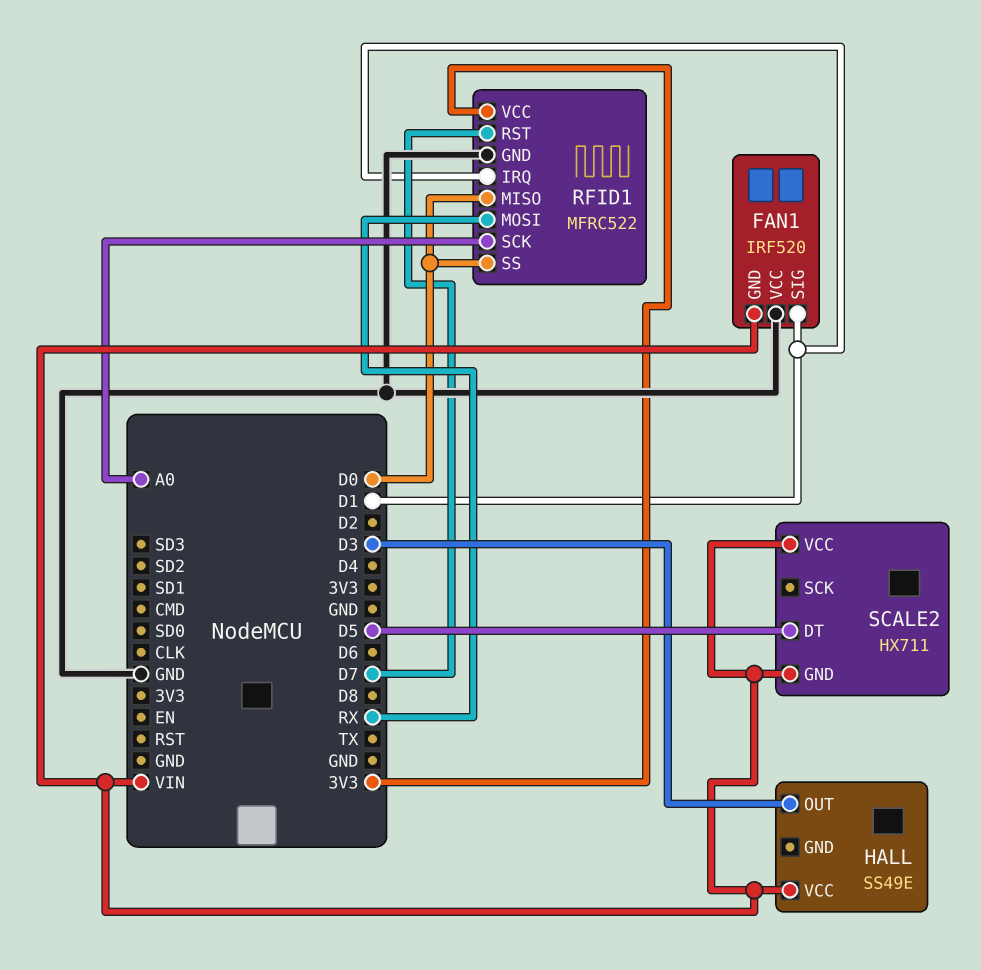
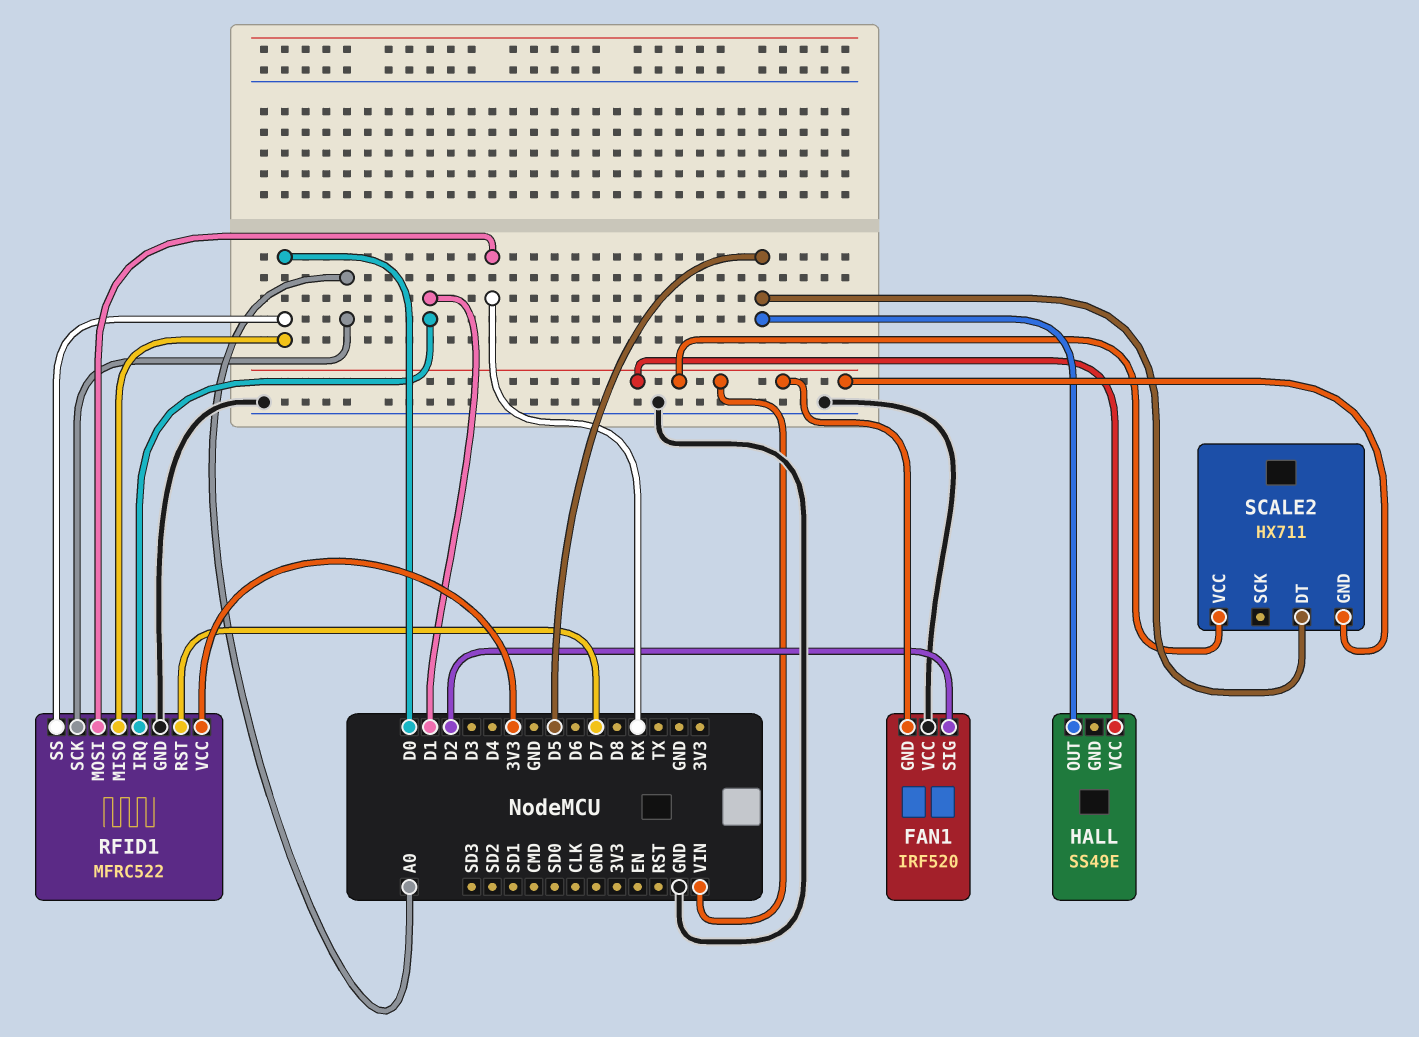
FAN1 pin SIG: D1 -> D2
HALL pin OUT: D3 -> D5

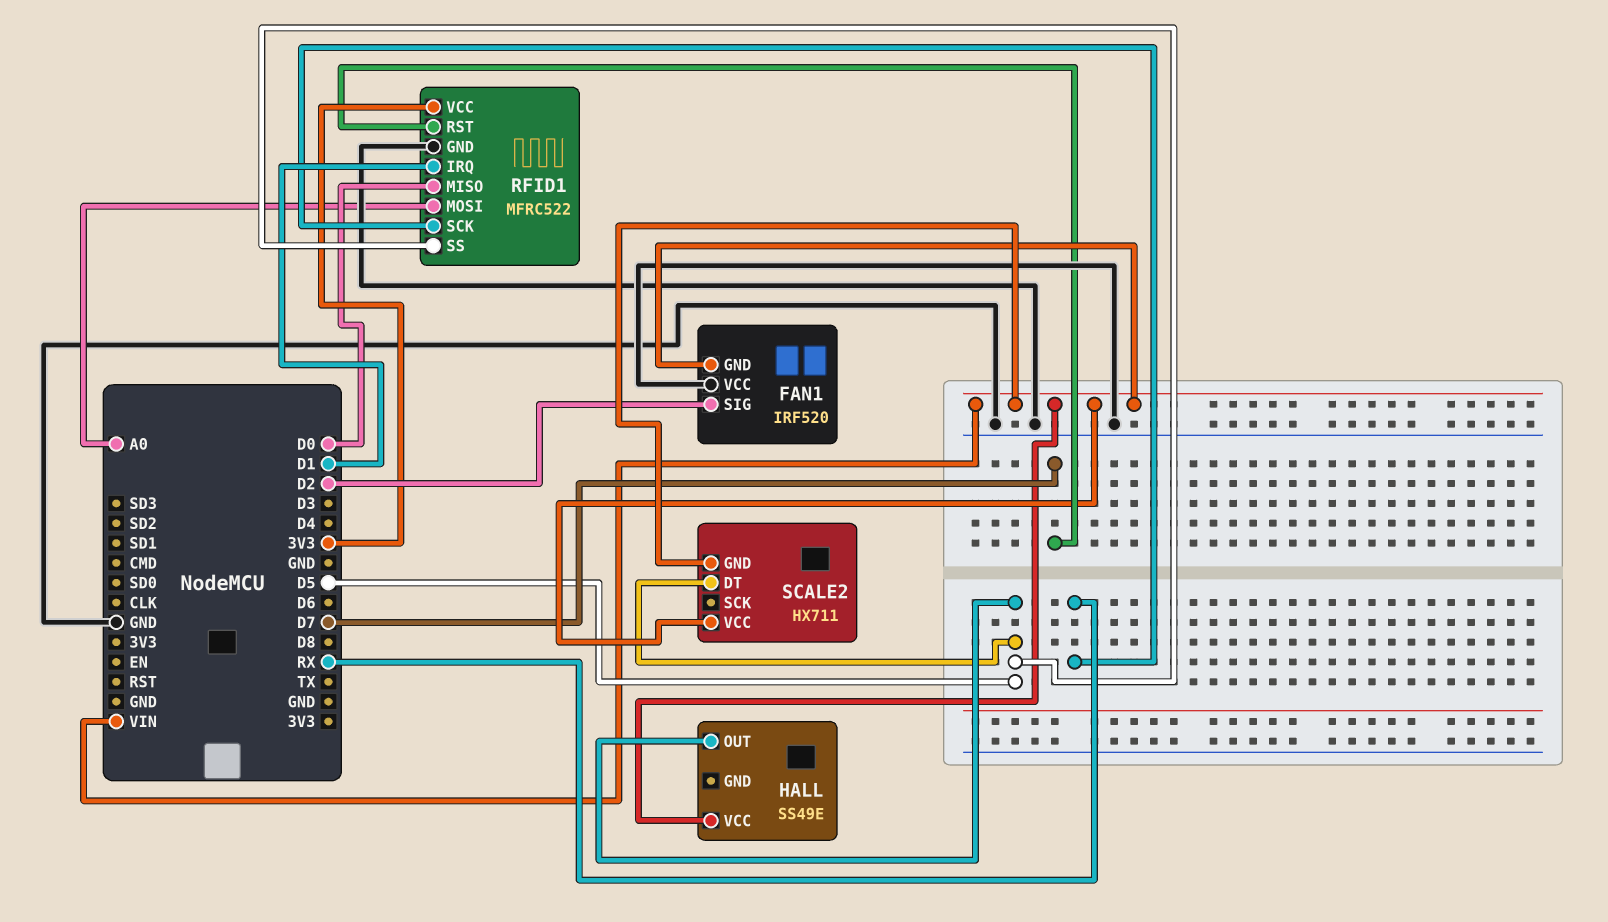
RFID1 pin MOSI: RX -> A0
RFID1 pin SCK: A0 -> RX
RFID1 pin SS: D0 -> D5

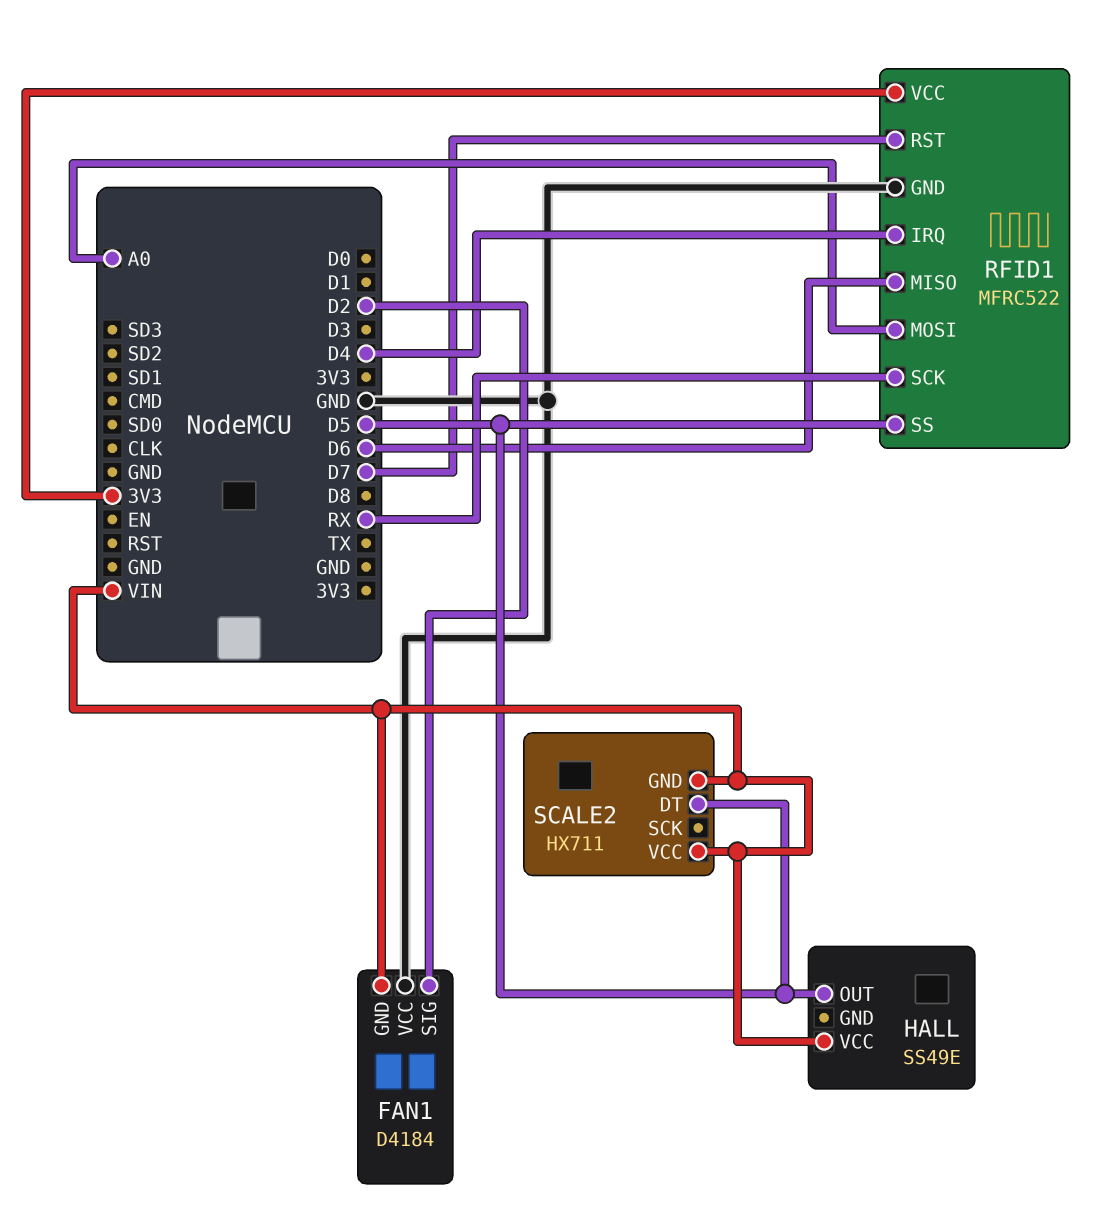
FAN1: IRF520 -> D4184
RFID1 pin IRQ: D1 -> D4
RFID1 pin MISO: D0 -> D6

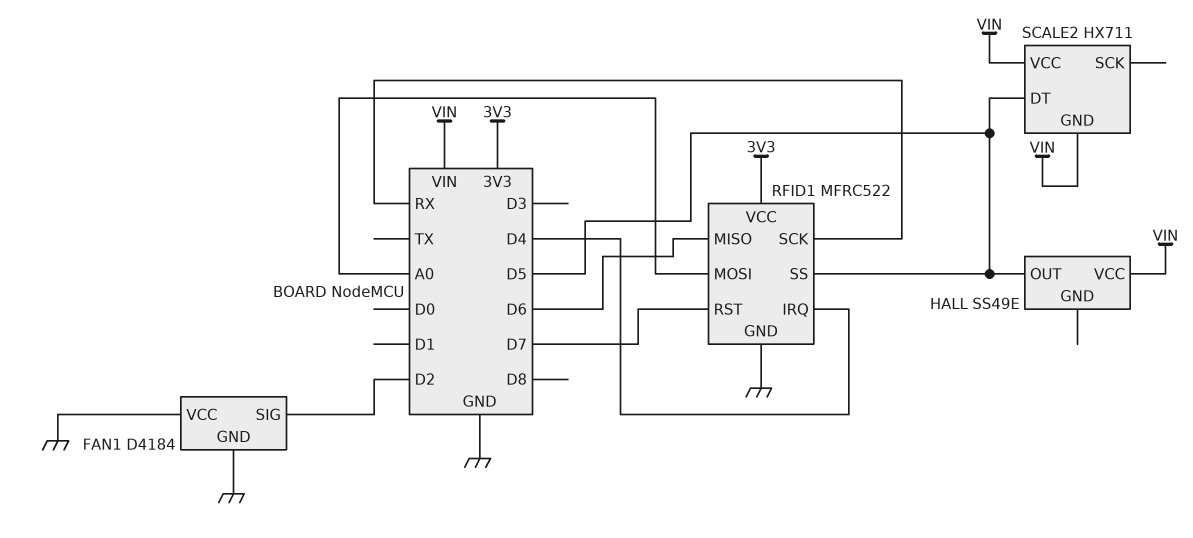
FAN1 pin GND: VIN -> GND

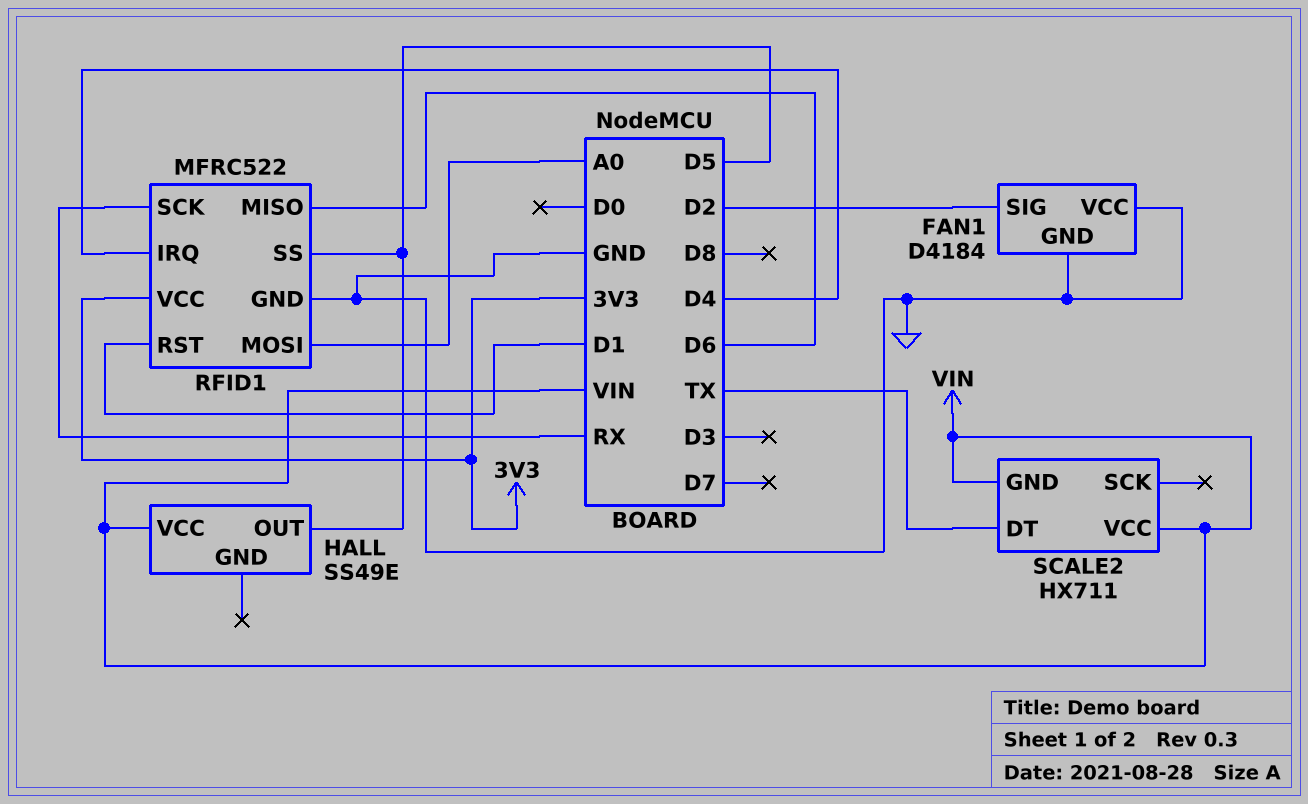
RFID1 pin RST: D7 -> D1
SCALE2 pin DT: D5 -> TX

